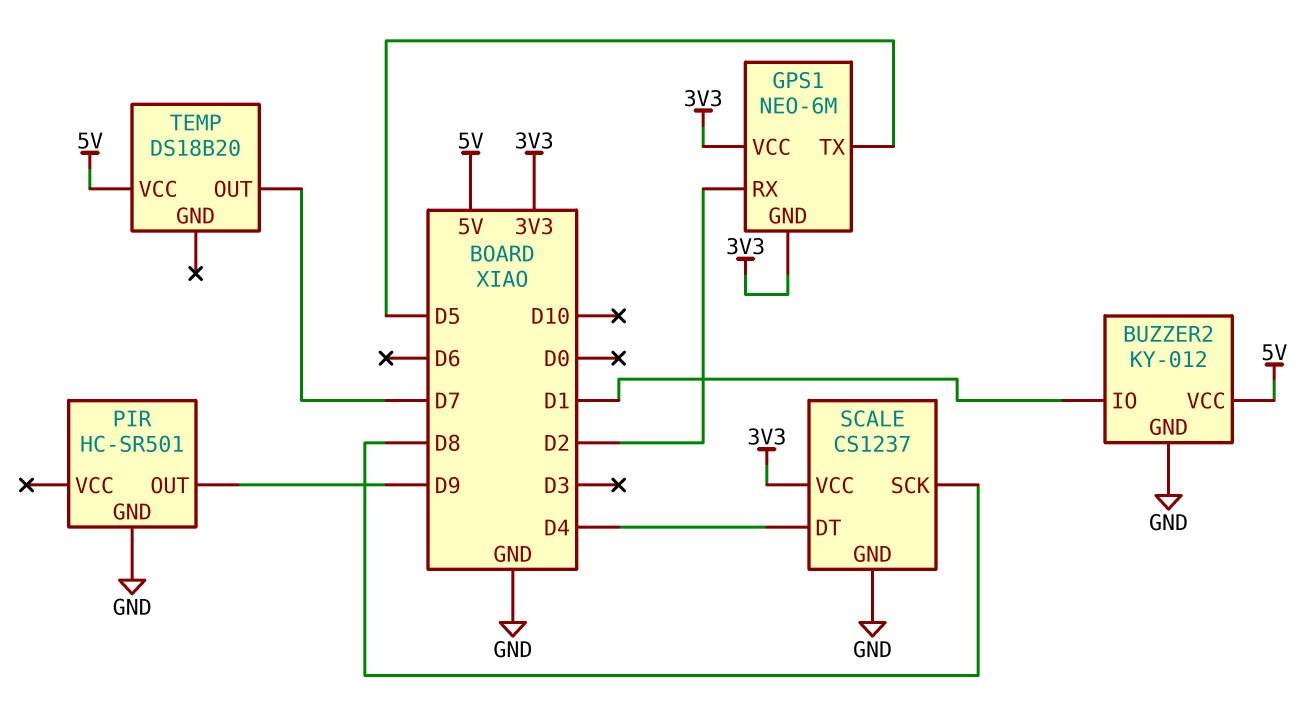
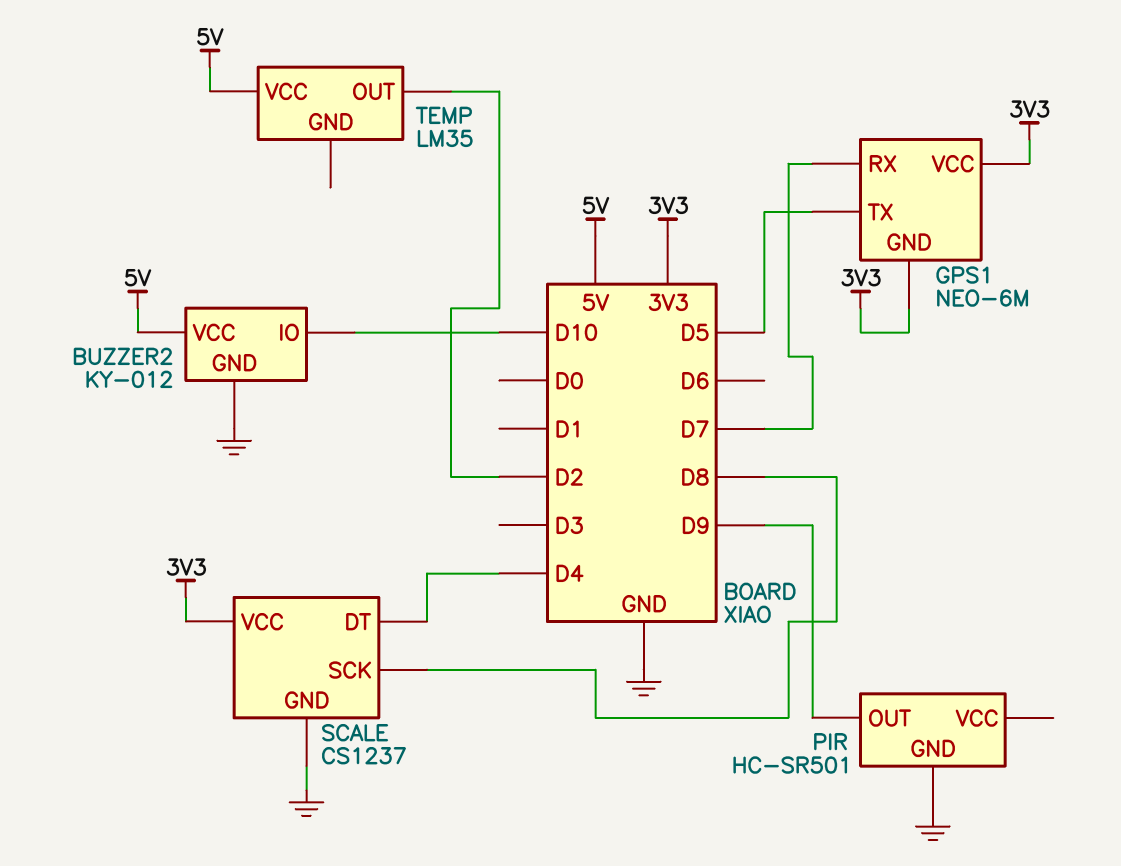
BUZZER2 pin IO: D1 -> D10
GPS1 pin RX: D2 -> D7
TEMP: DS18B20 -> LM35
TEMP pin OUT: D7 -> D2

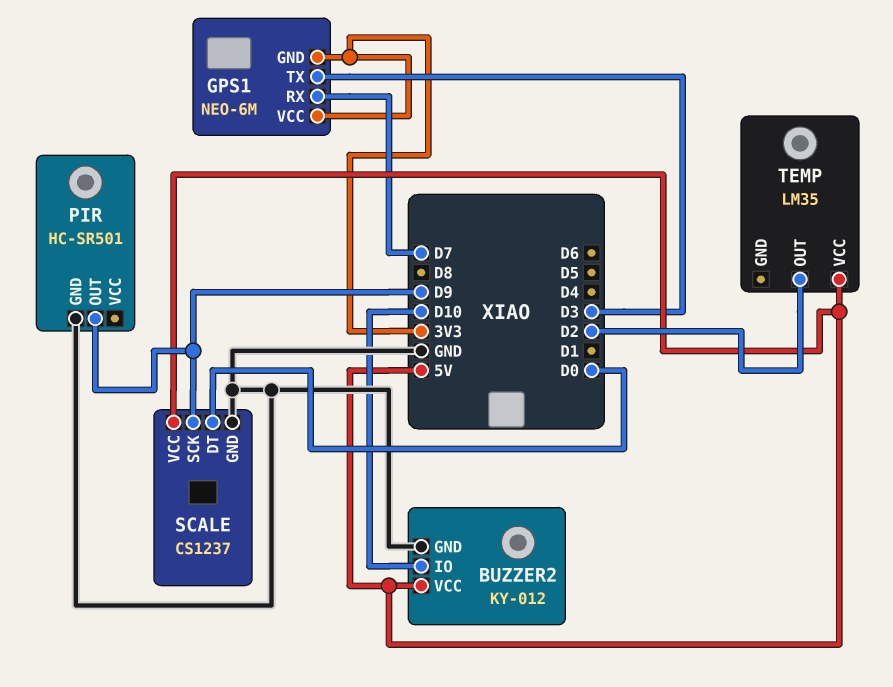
GPS1 pin TX: D5 -> D3
SCALE pin DT: D4 -> D0
SCALE pin SCK: D8 -> D9
SCALE pin VCC: 3V3 -> 5V

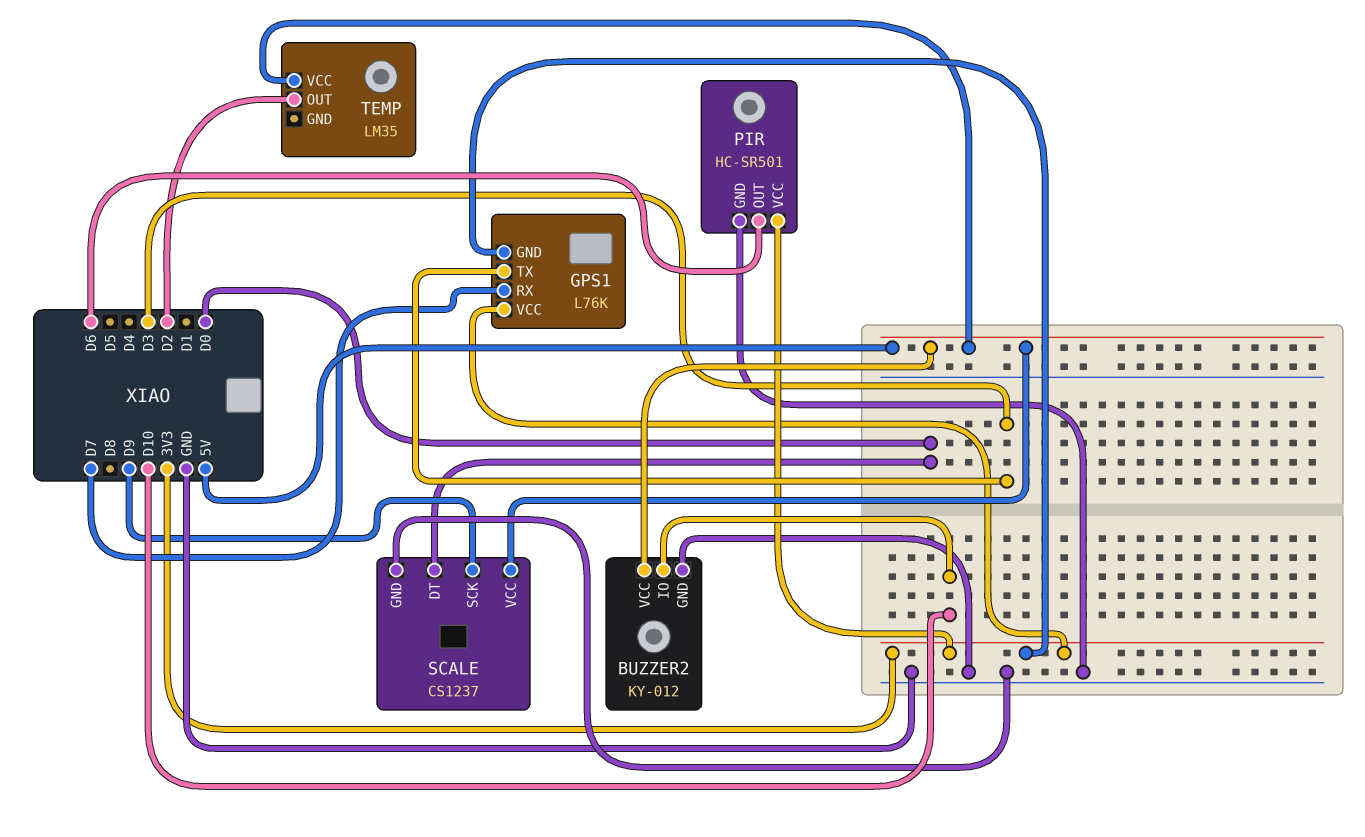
GPS1: NEO-6M -> L76K
PIR pin OUT: D9 -> D6
PIR pin VCC: none -> 3V3

